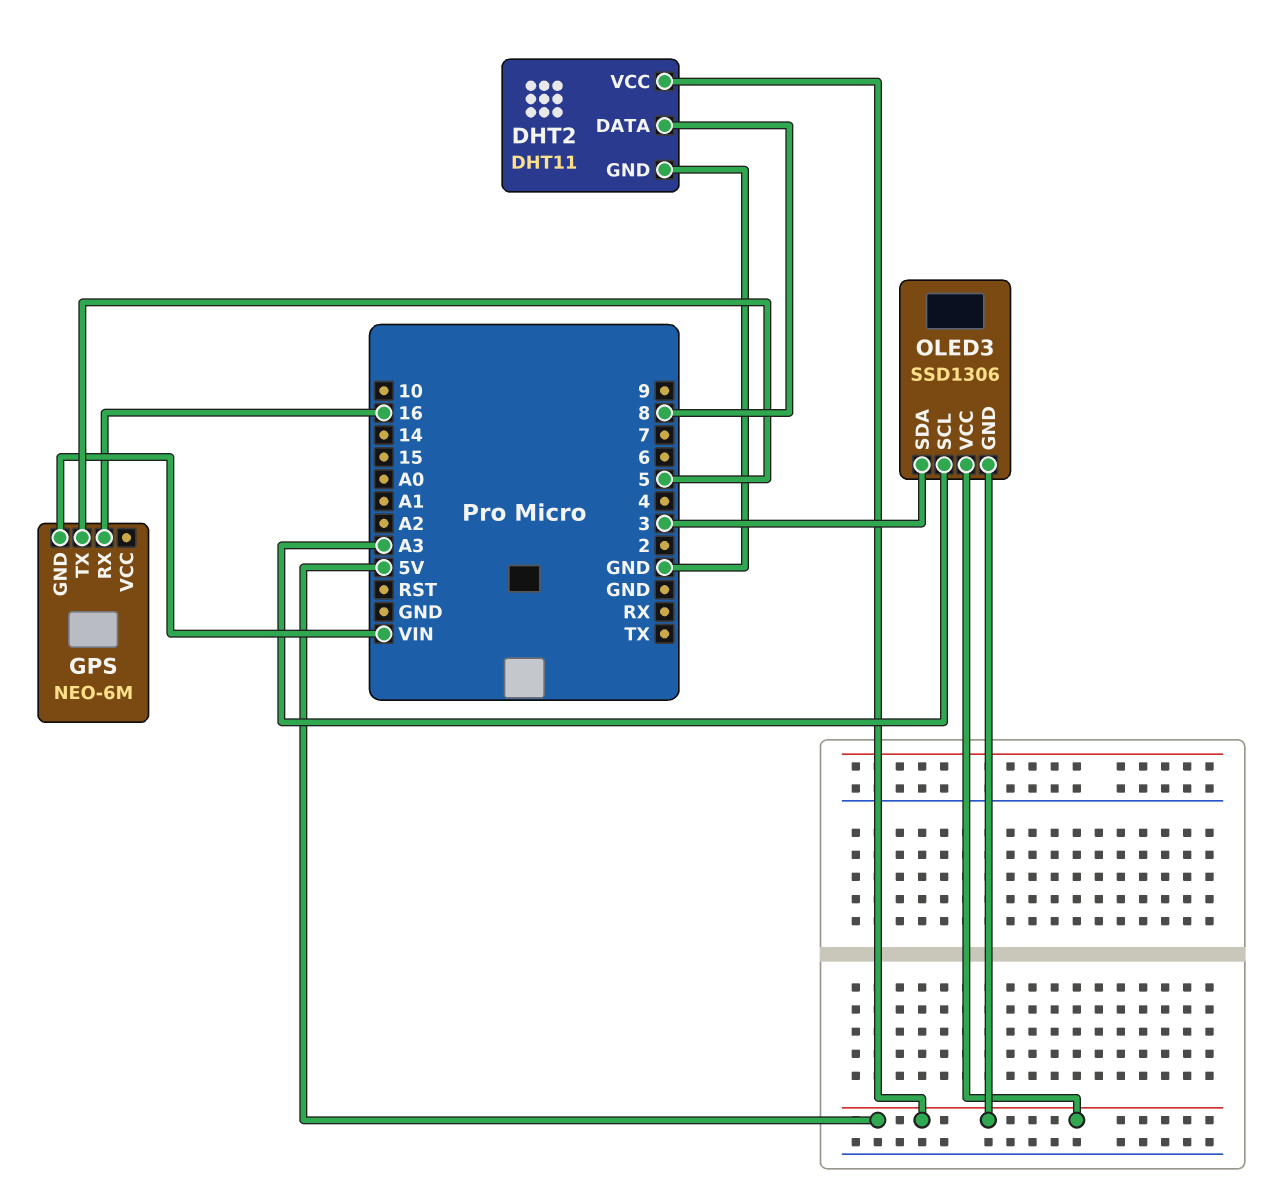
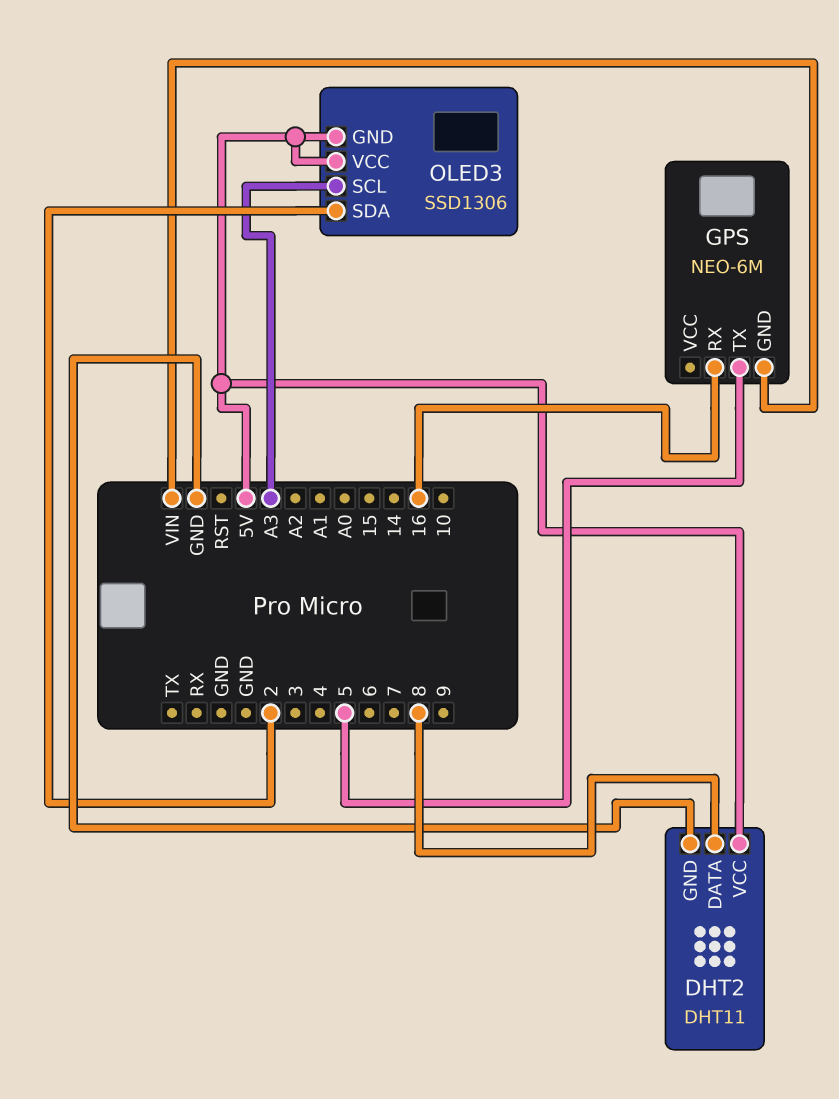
OLED3 pin SDA: 3 -> 2

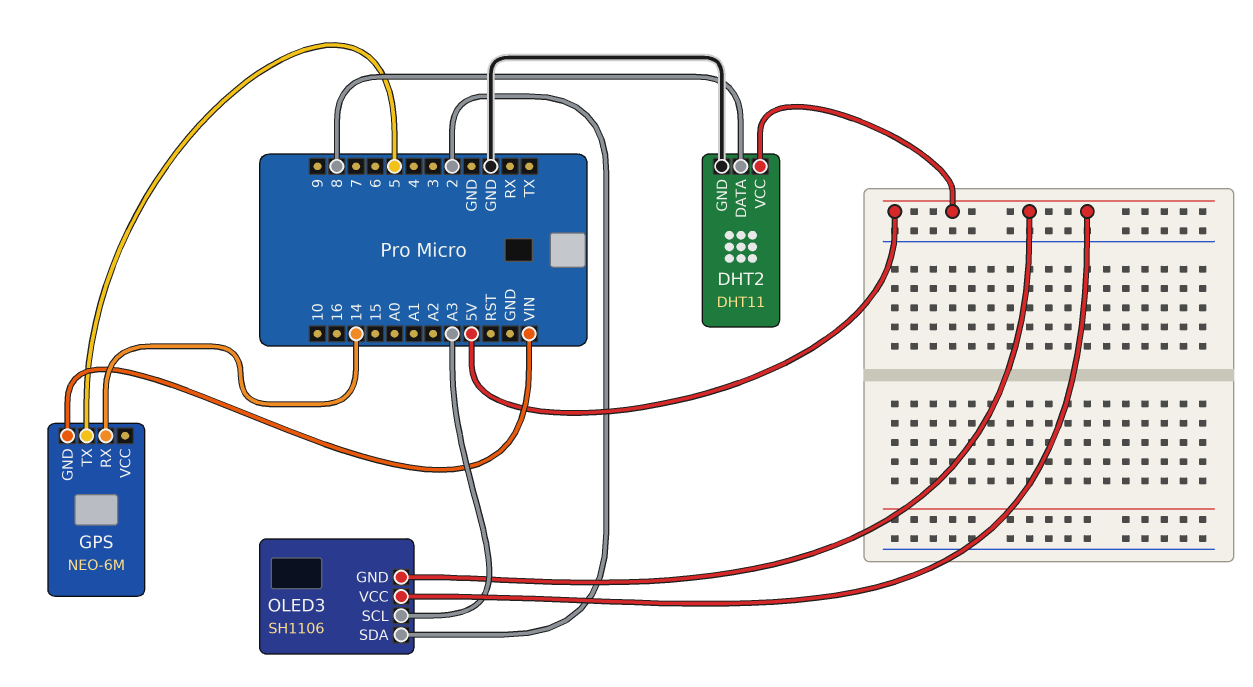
GPS pin RX: 16 -> 14
OLED3: SSD1306 -> SH1106

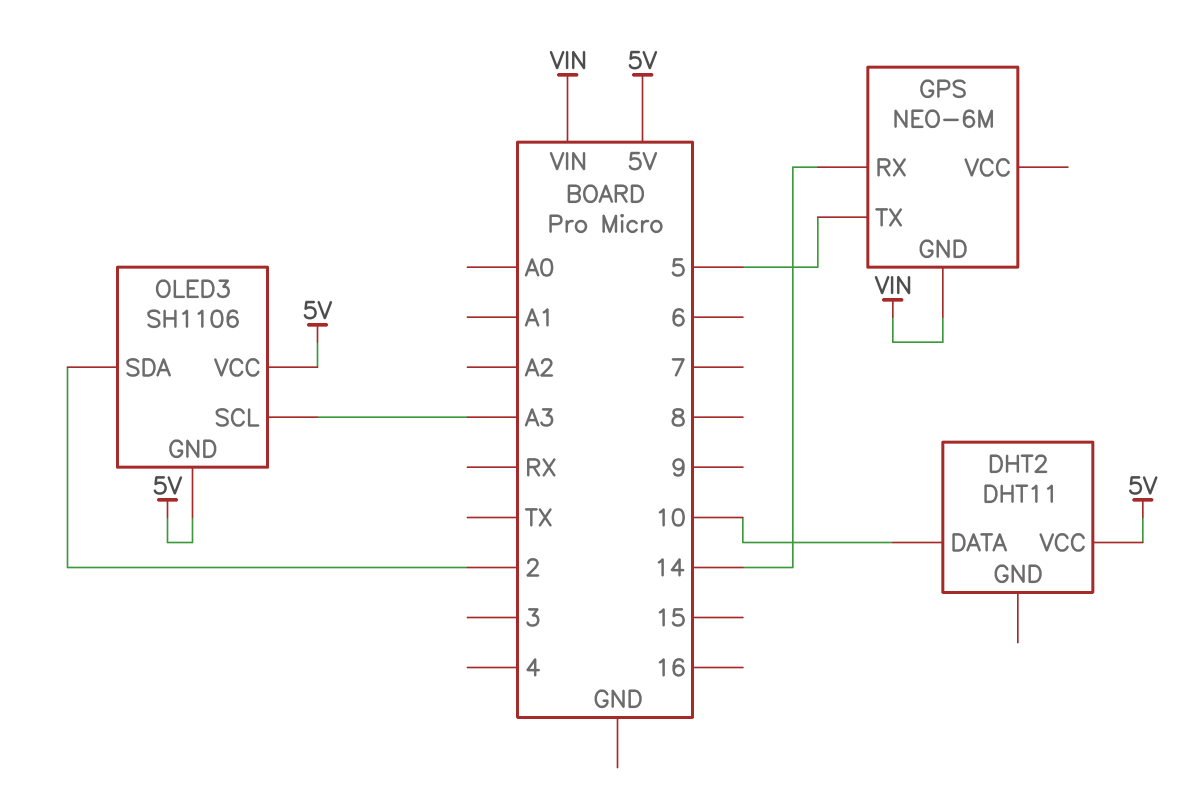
DHT2 pin DATA: 8 -> 10
DHT2 pin GND: GND -> none

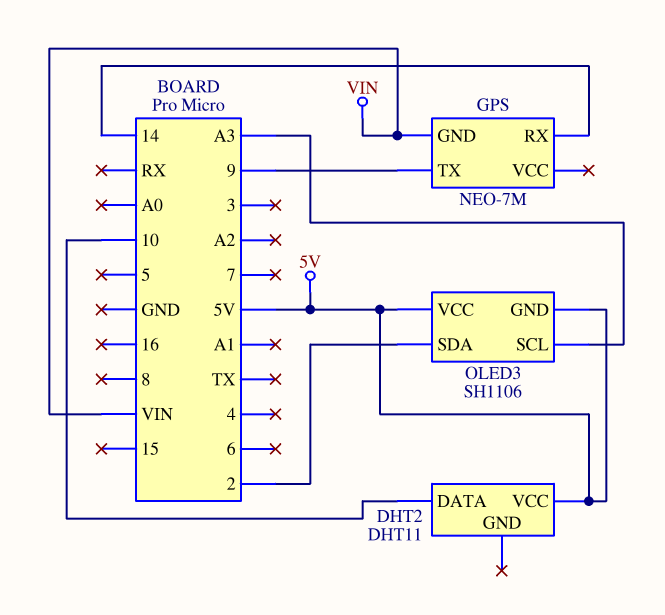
GPS: NEO-6M -> NEO-7M
GPS pin TX: 5 -> 9

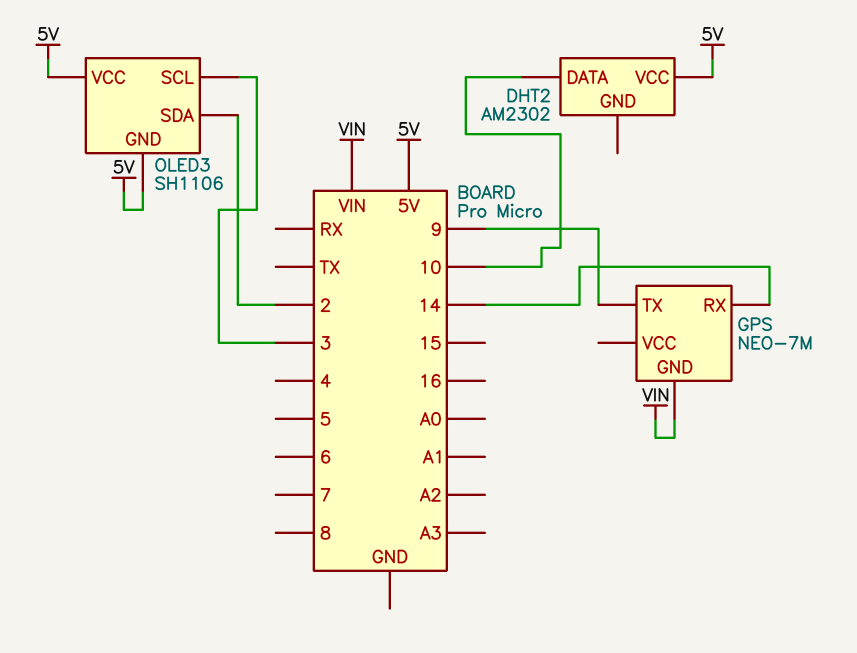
DHT2: DHT11 -> AM2302
OLED3 pin SCL: A3 -> 3

